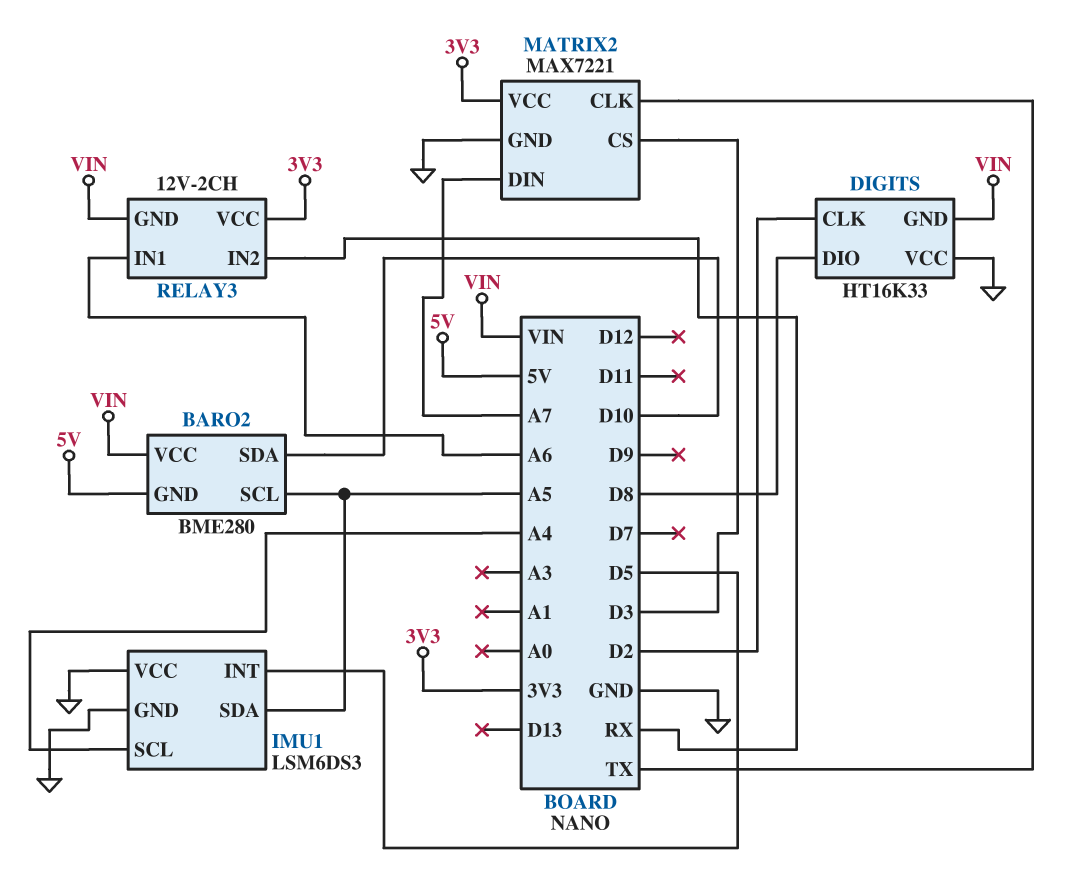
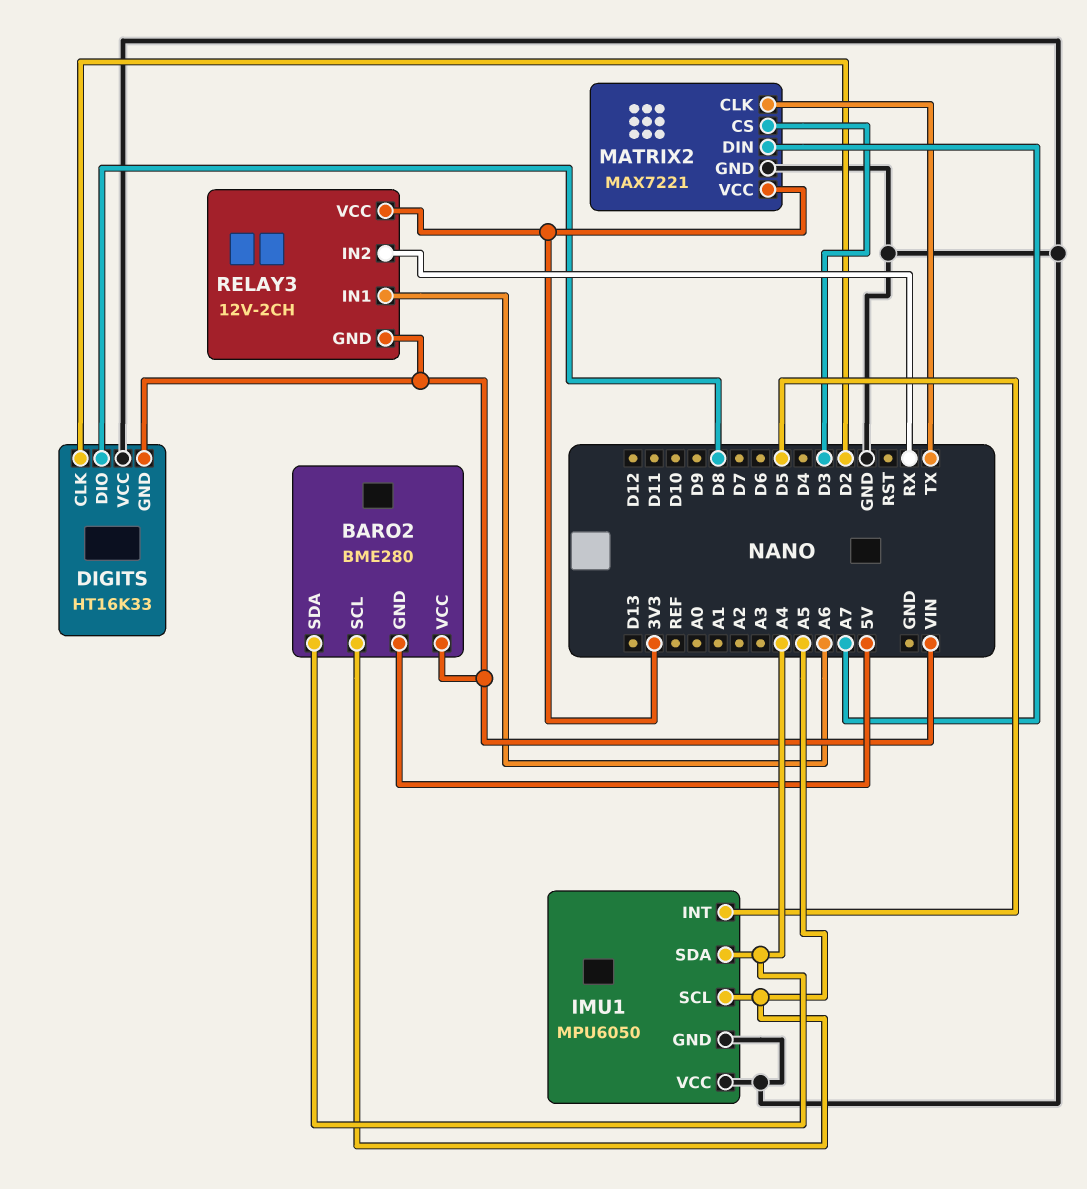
BARO2 pin SDA: D10 -> A4
IMU1: LSM6DS3 -> MPU6050
IMU1 pin SCL: A4 -> A5
IMU1 pin SDA: A5 -> A4

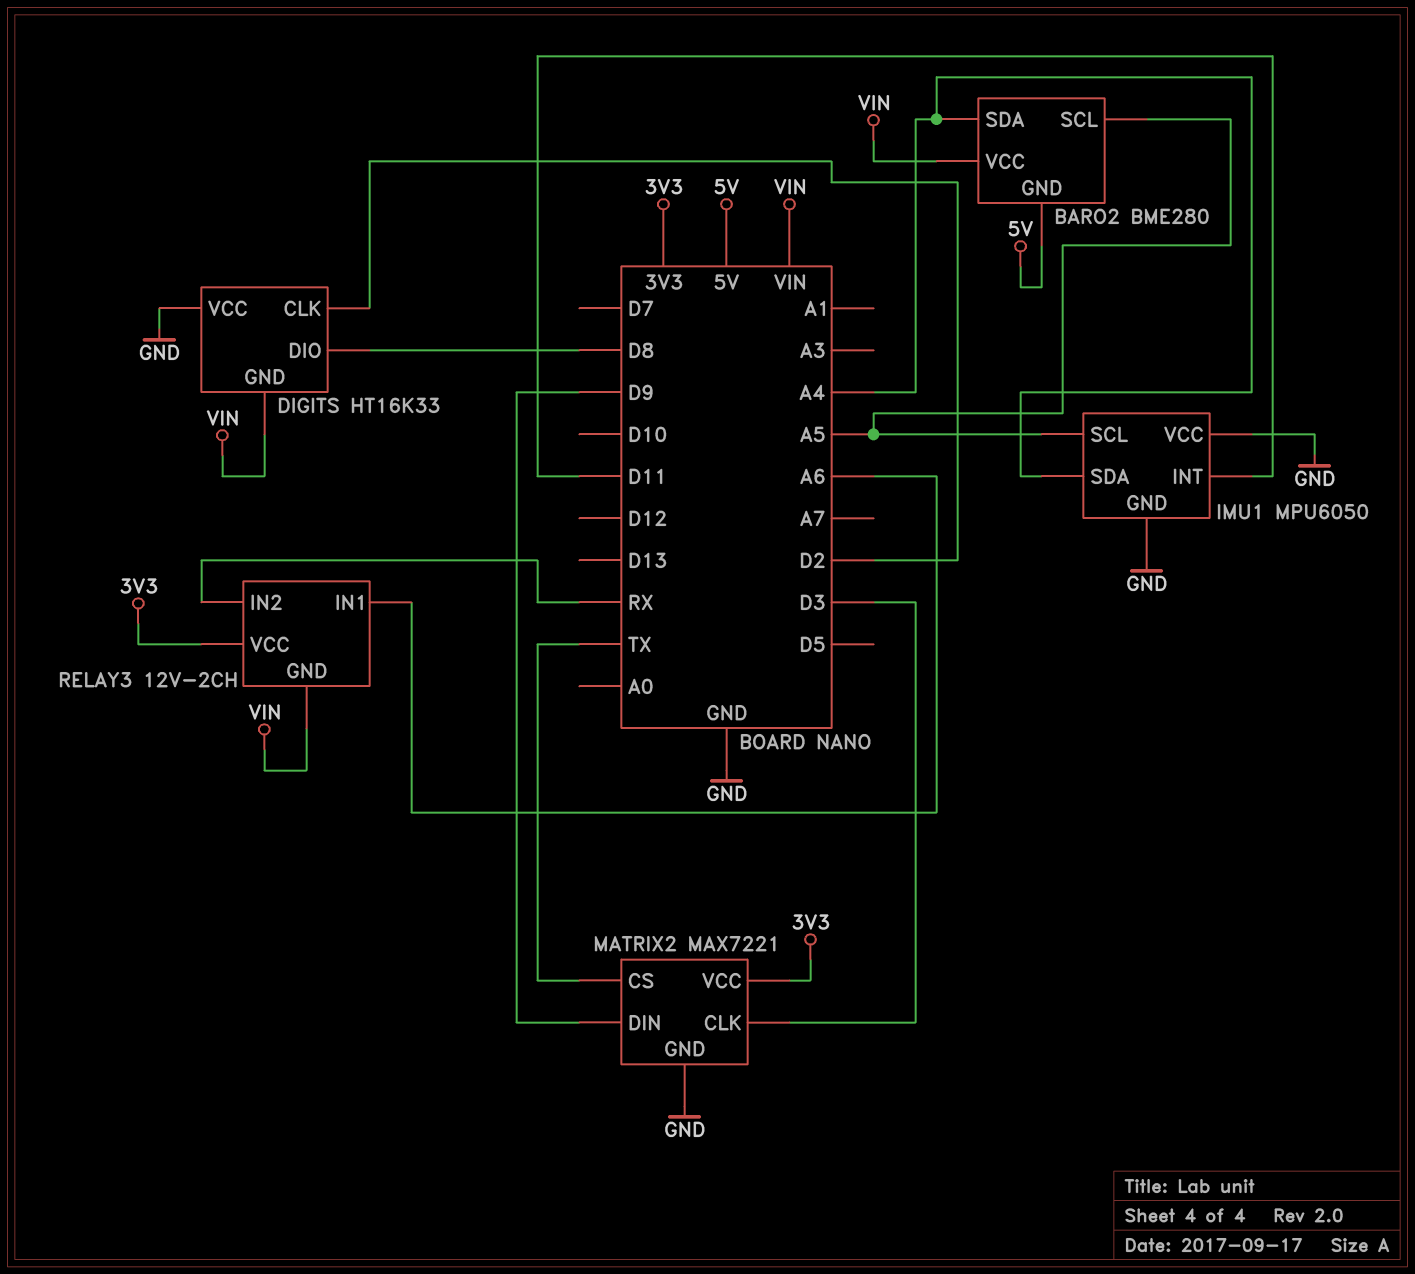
IMU1 pin INT: D5 -> D11
MATRIX2 pin CLK: TX -> D3
MATRIX2 pin CS: D3 -> TX
MATRIX2 pin DIN: A7 -> D9

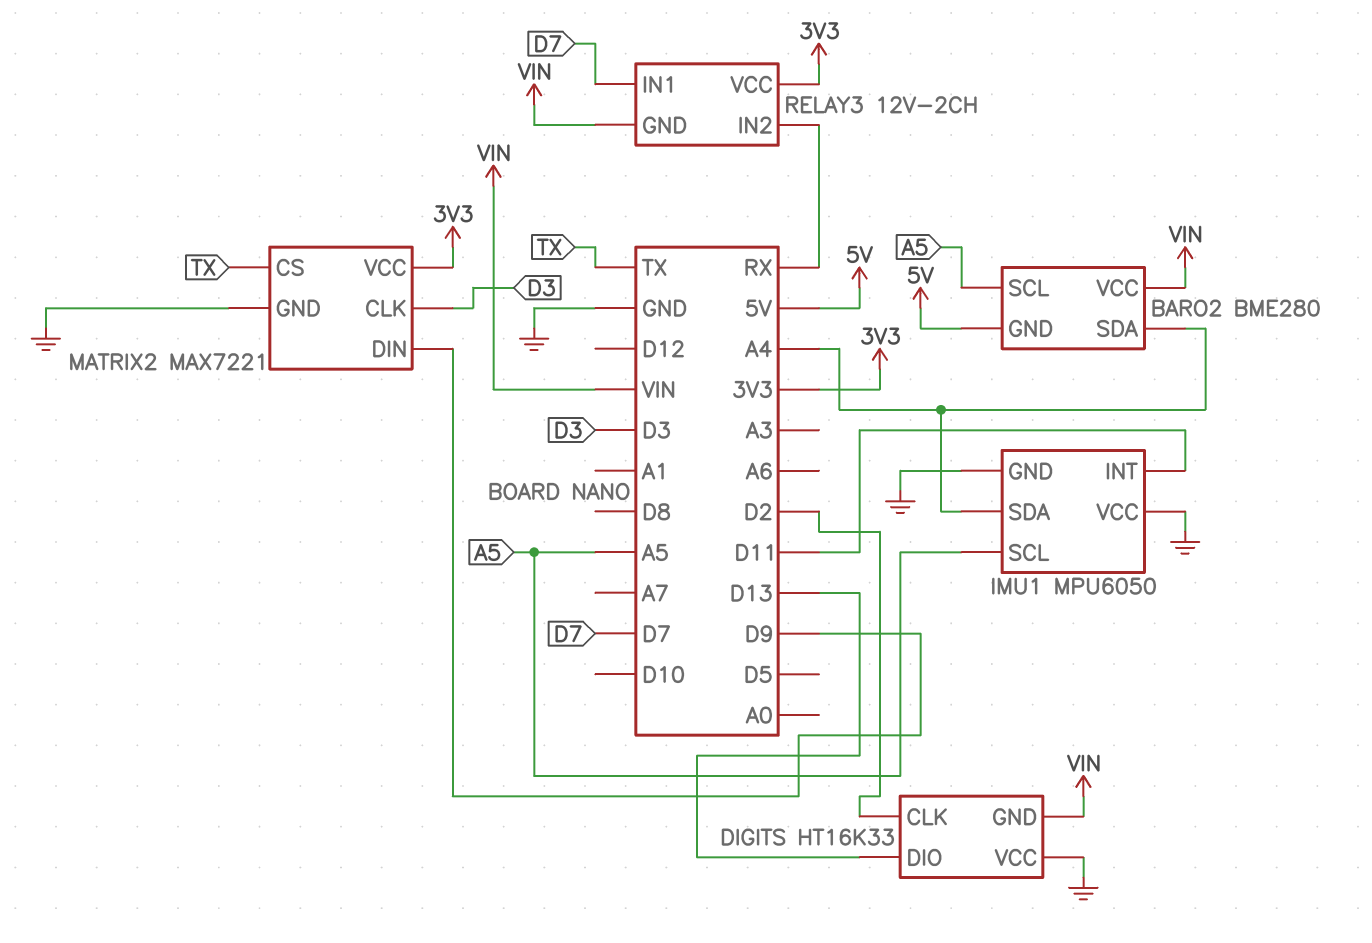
DIGITS pin DIO: D8 -> D13
RELAY3 pin IN1: A6 -> D7

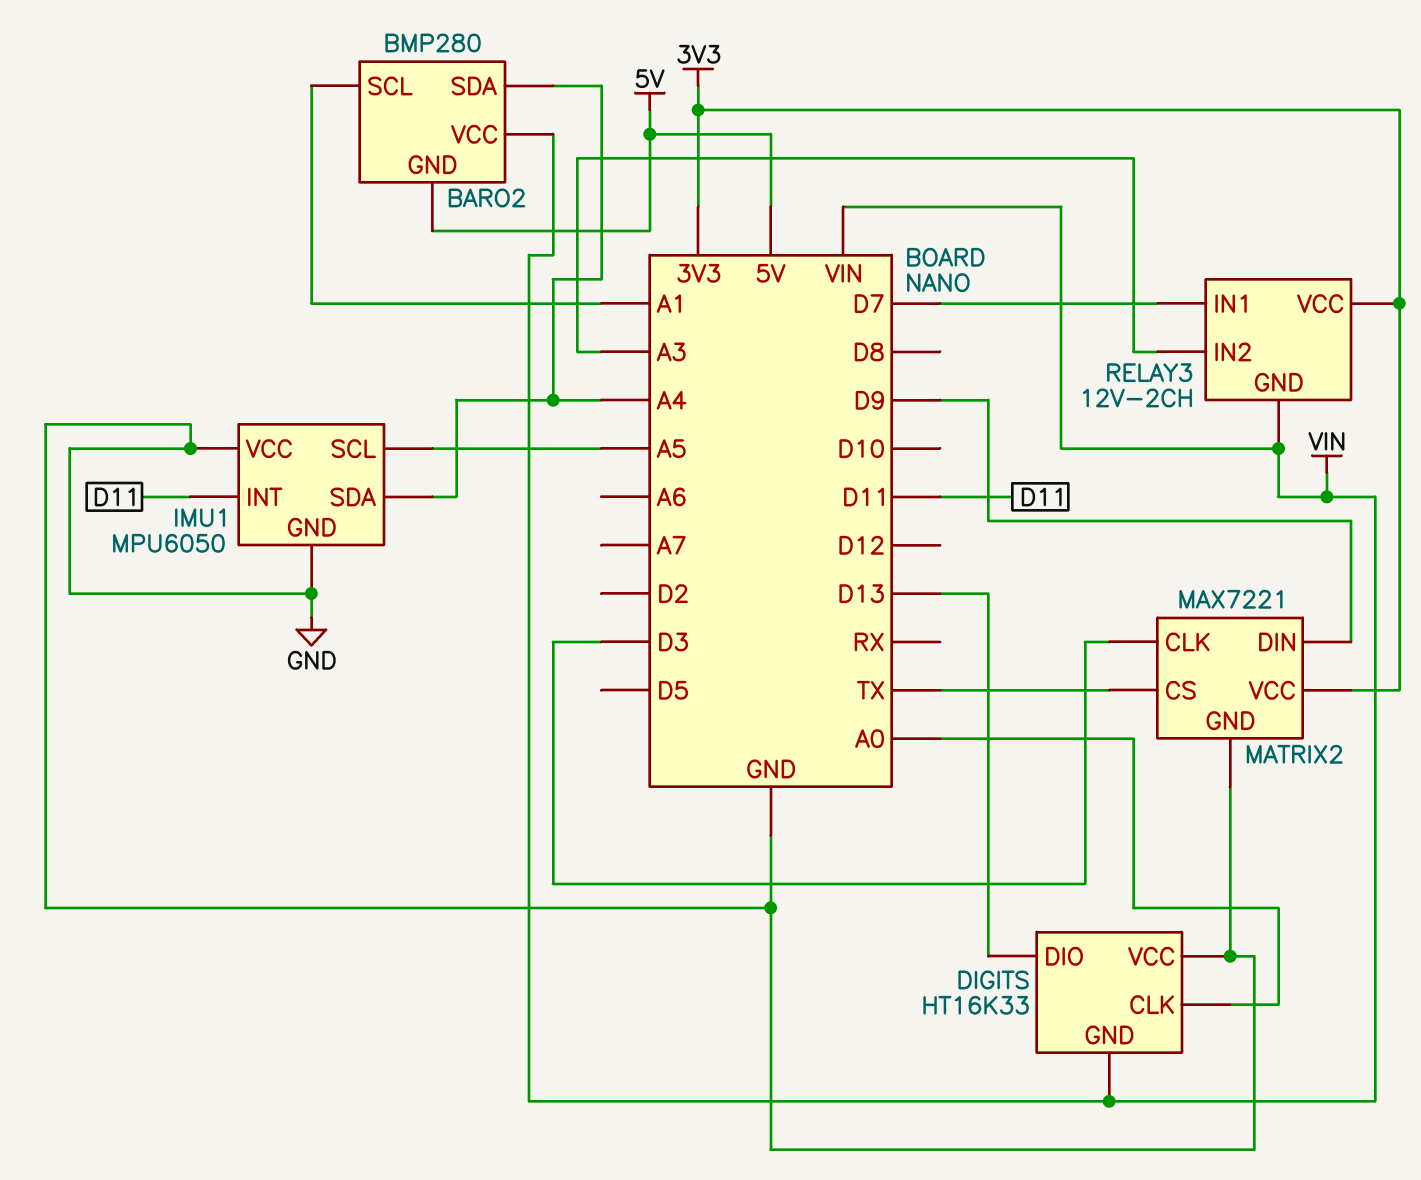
BARO2: BME280 -> BMP280
BARO2 pin SCL: A5 -> A1
DIGITS pin CLK: D2 -> A0
RELAY3 pin IN2: RX -> A3

